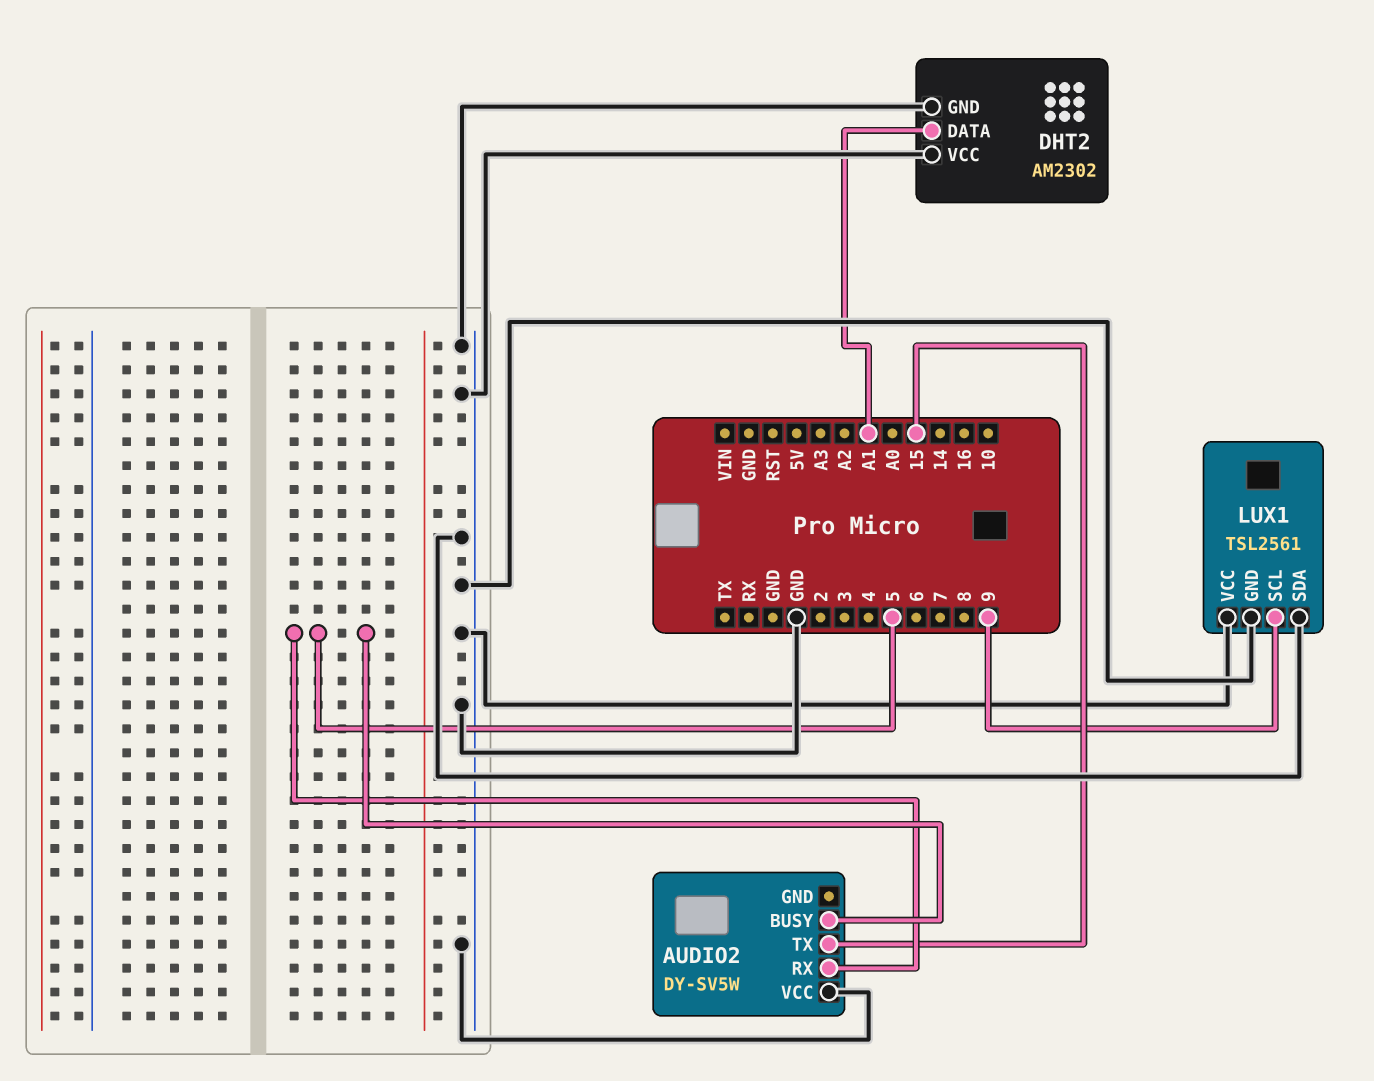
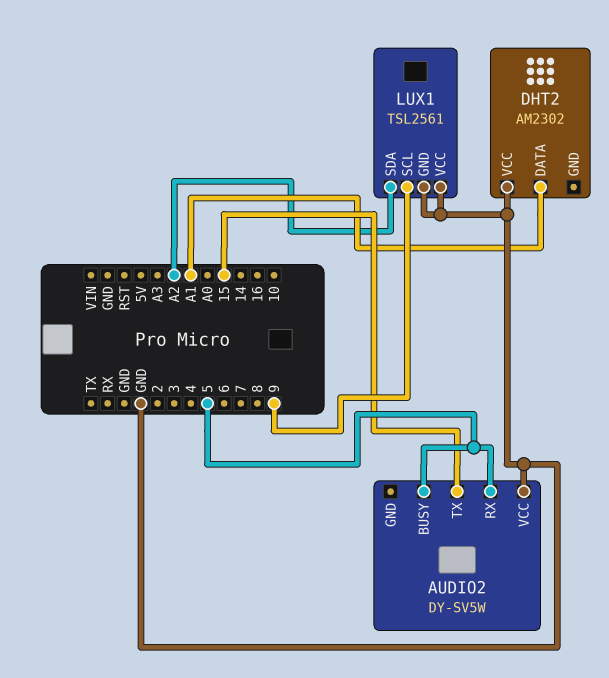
DHT2 pin GND: GND -> none
LUX1 pin SDA: GND -> A2

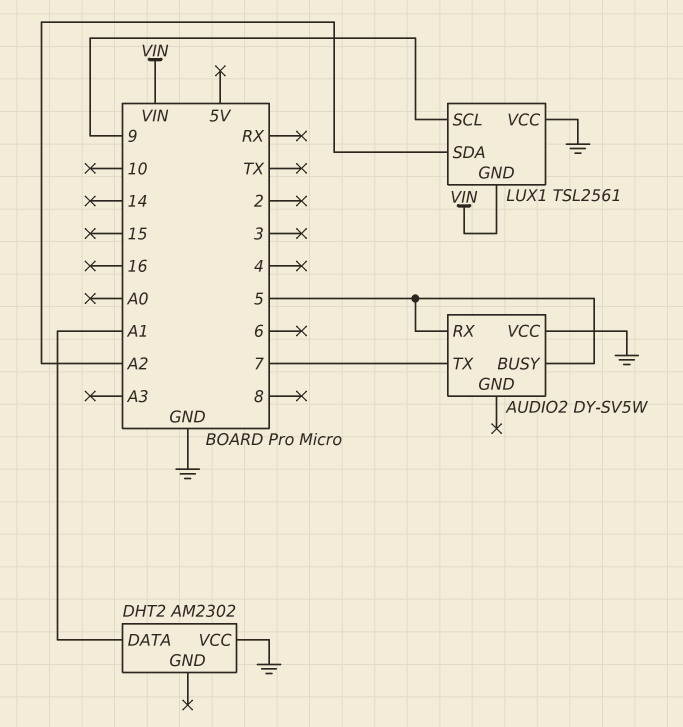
AUDIO2 pin TX: 15 -> 7
LUX1 pin GND: GND -> VIN

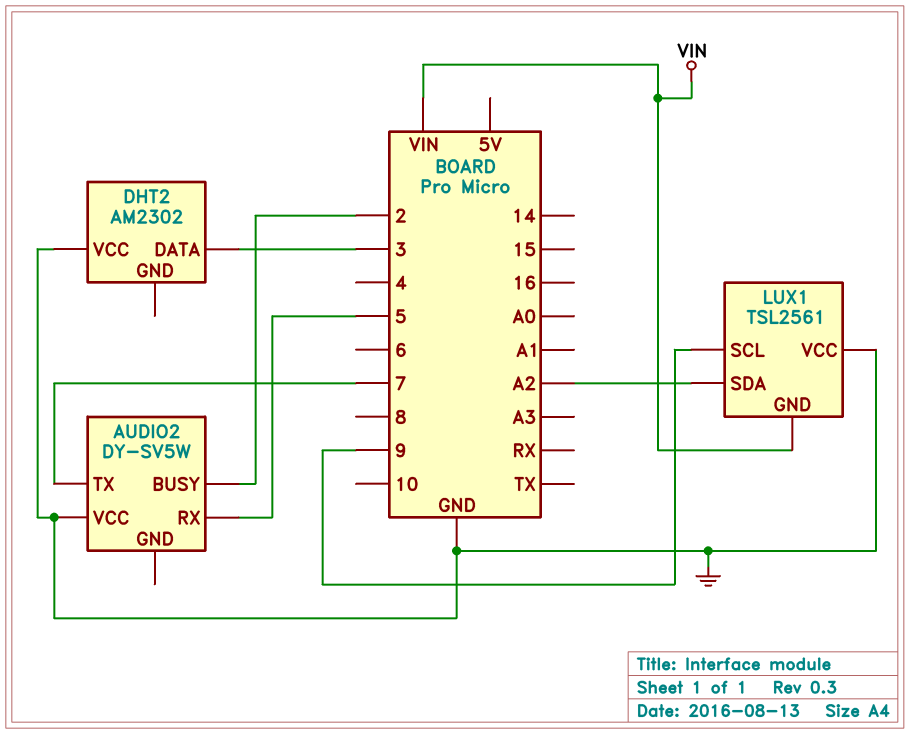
AUDIO2 pin BUSY: 5 -> 2
DHT2 pin DATA: A1 -> 3

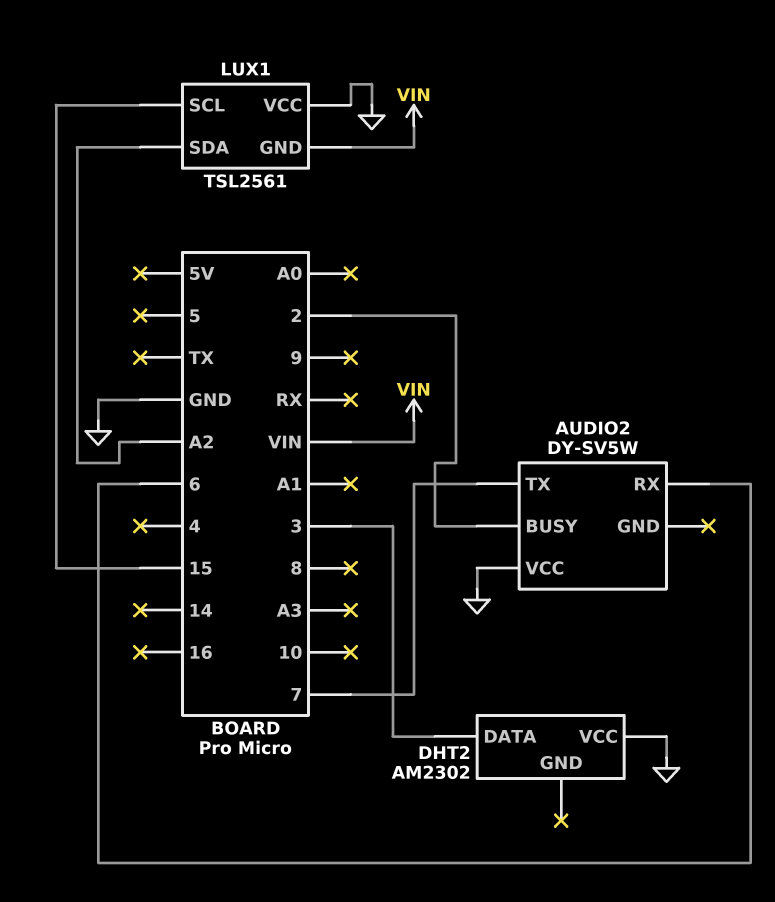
AUDIO2 pin RX: 5 -> 6
LUX1 pin SCL: 9 -> 15

